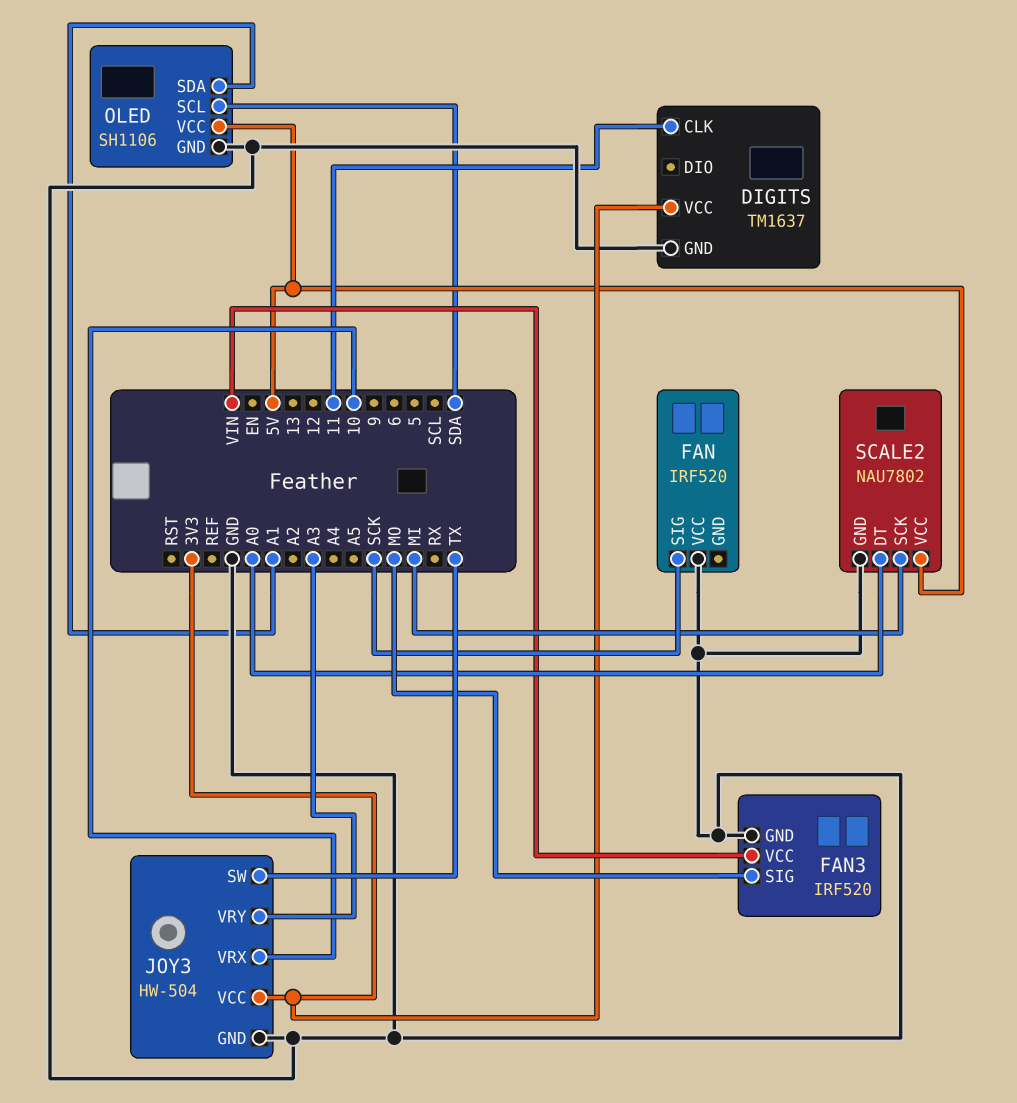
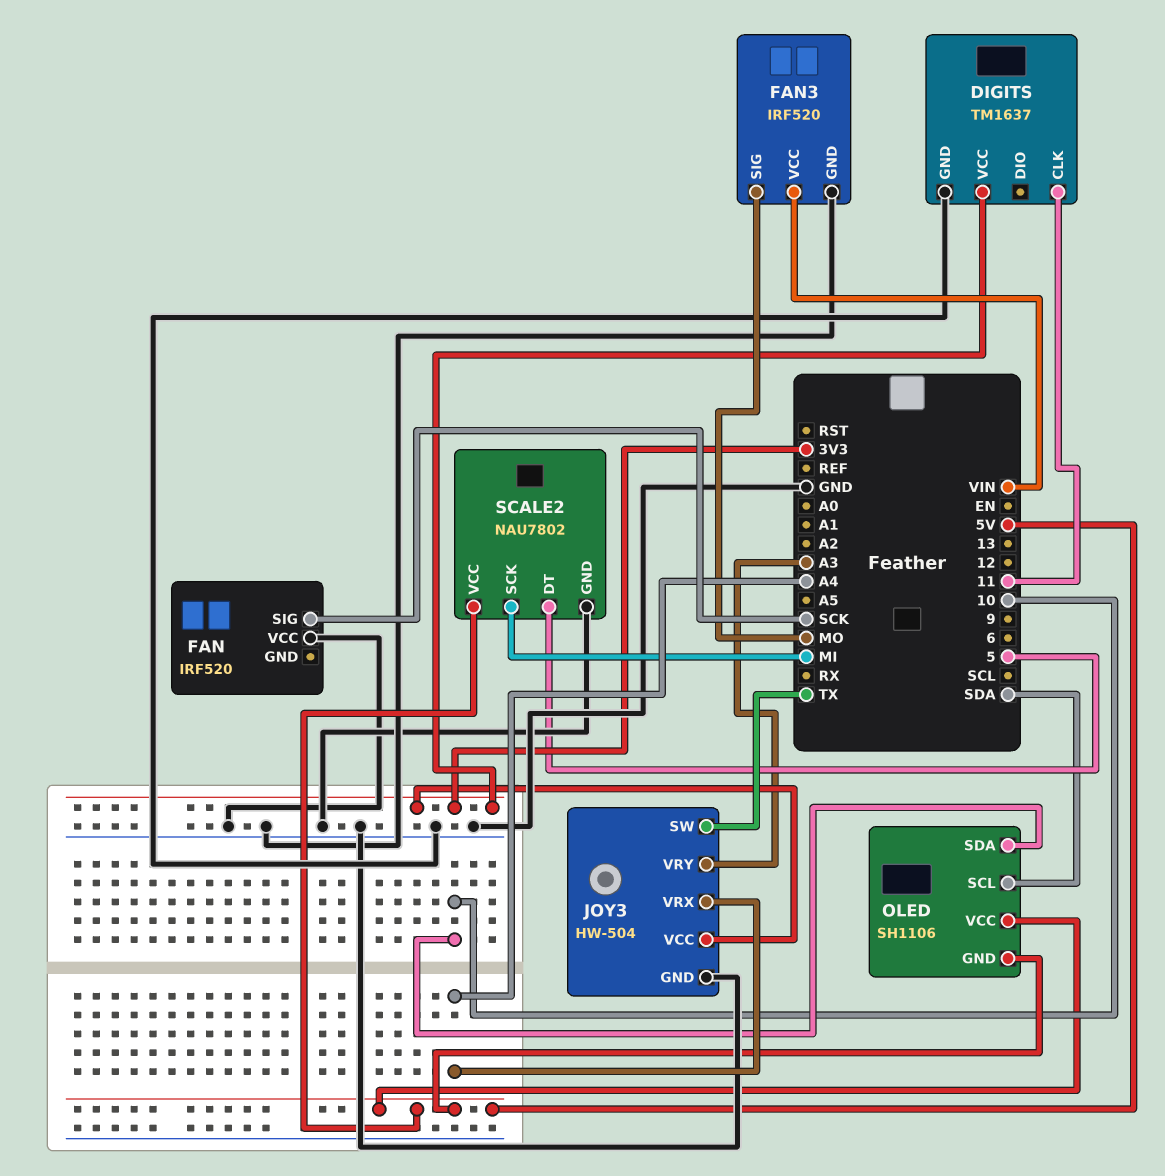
JOY3 pin VRX: 10 -> A4
OLED pin GND: GND -> 5V
OLED pin SDA: A1 -> 10
SCALE2 pin DT: A0 -> 5

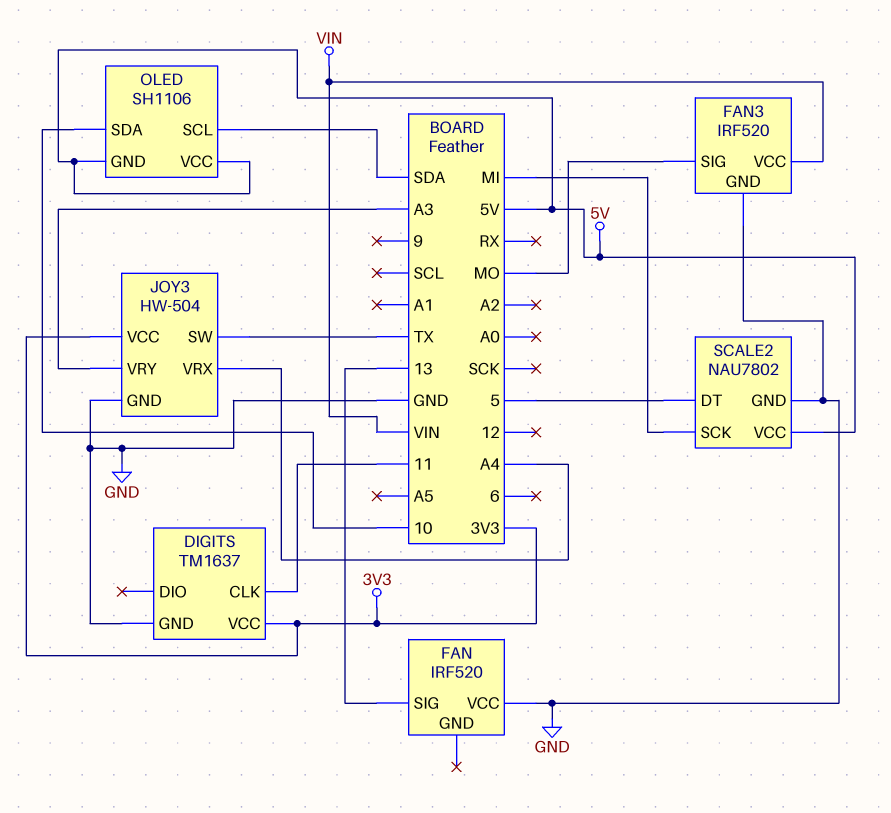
FAN pin SIG: SCK -> 13

